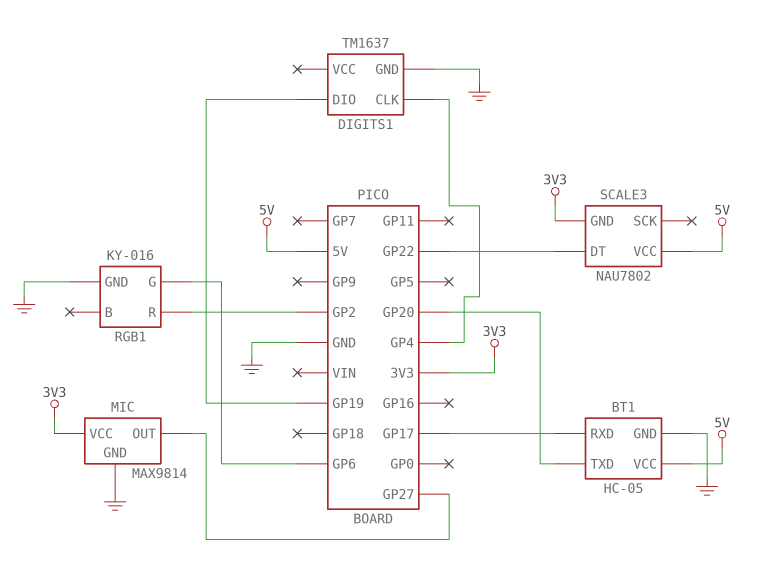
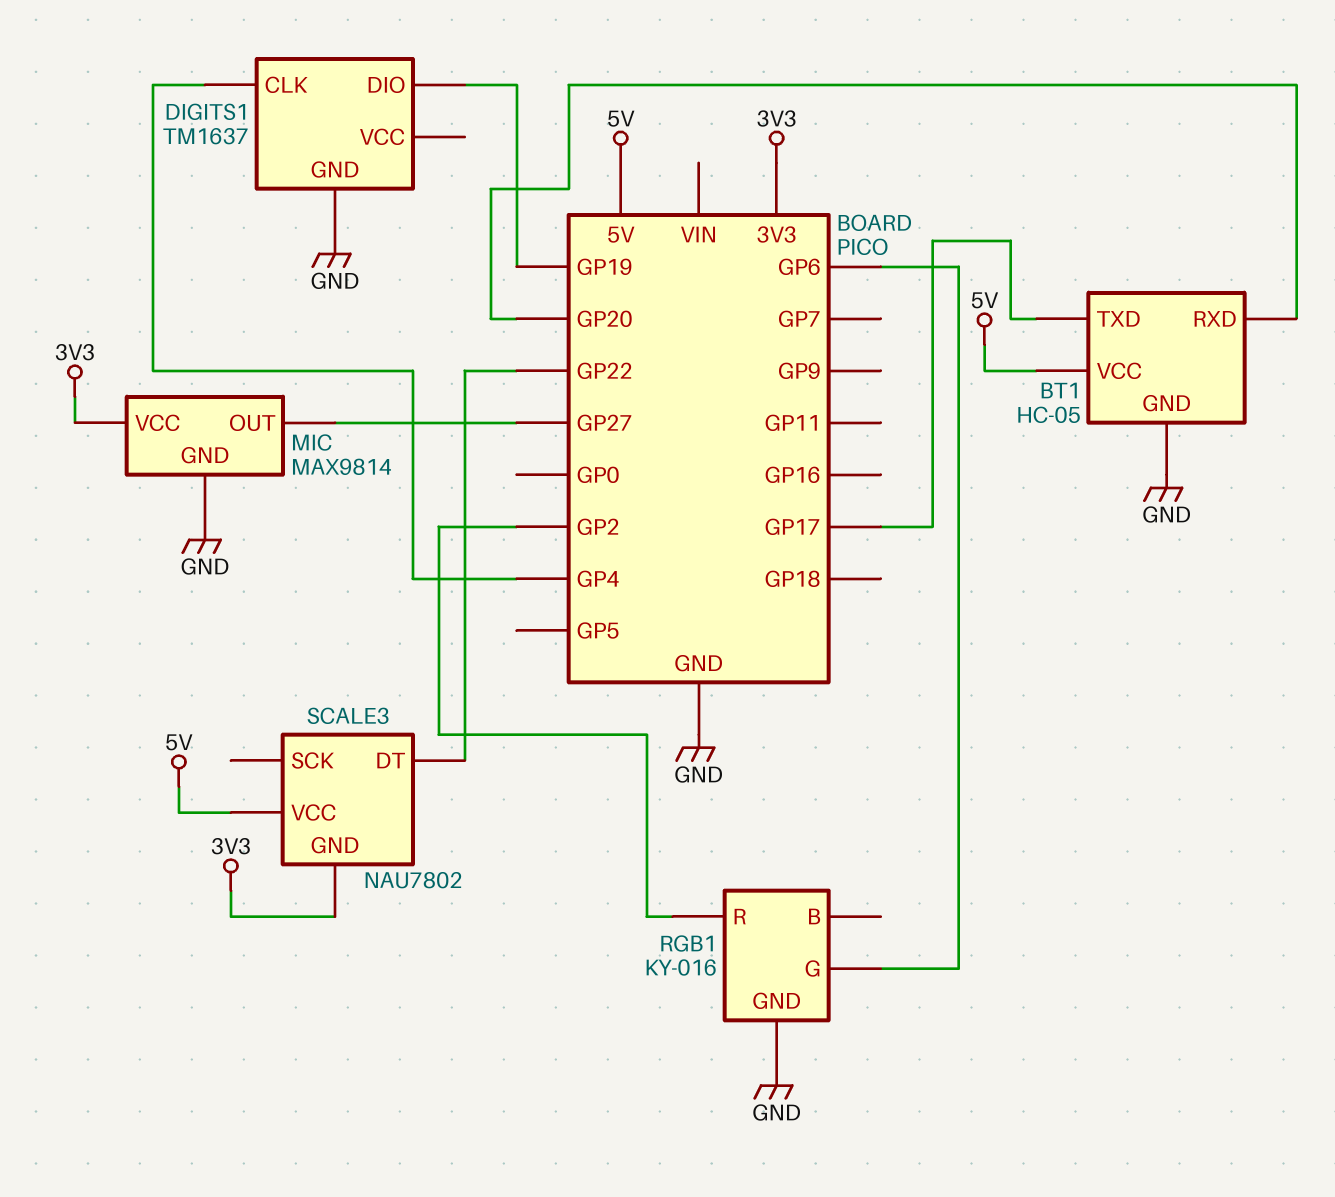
BT1 pin RXD: GP17 -> GP20
BT1 pin TXD: GP20 -> GP17

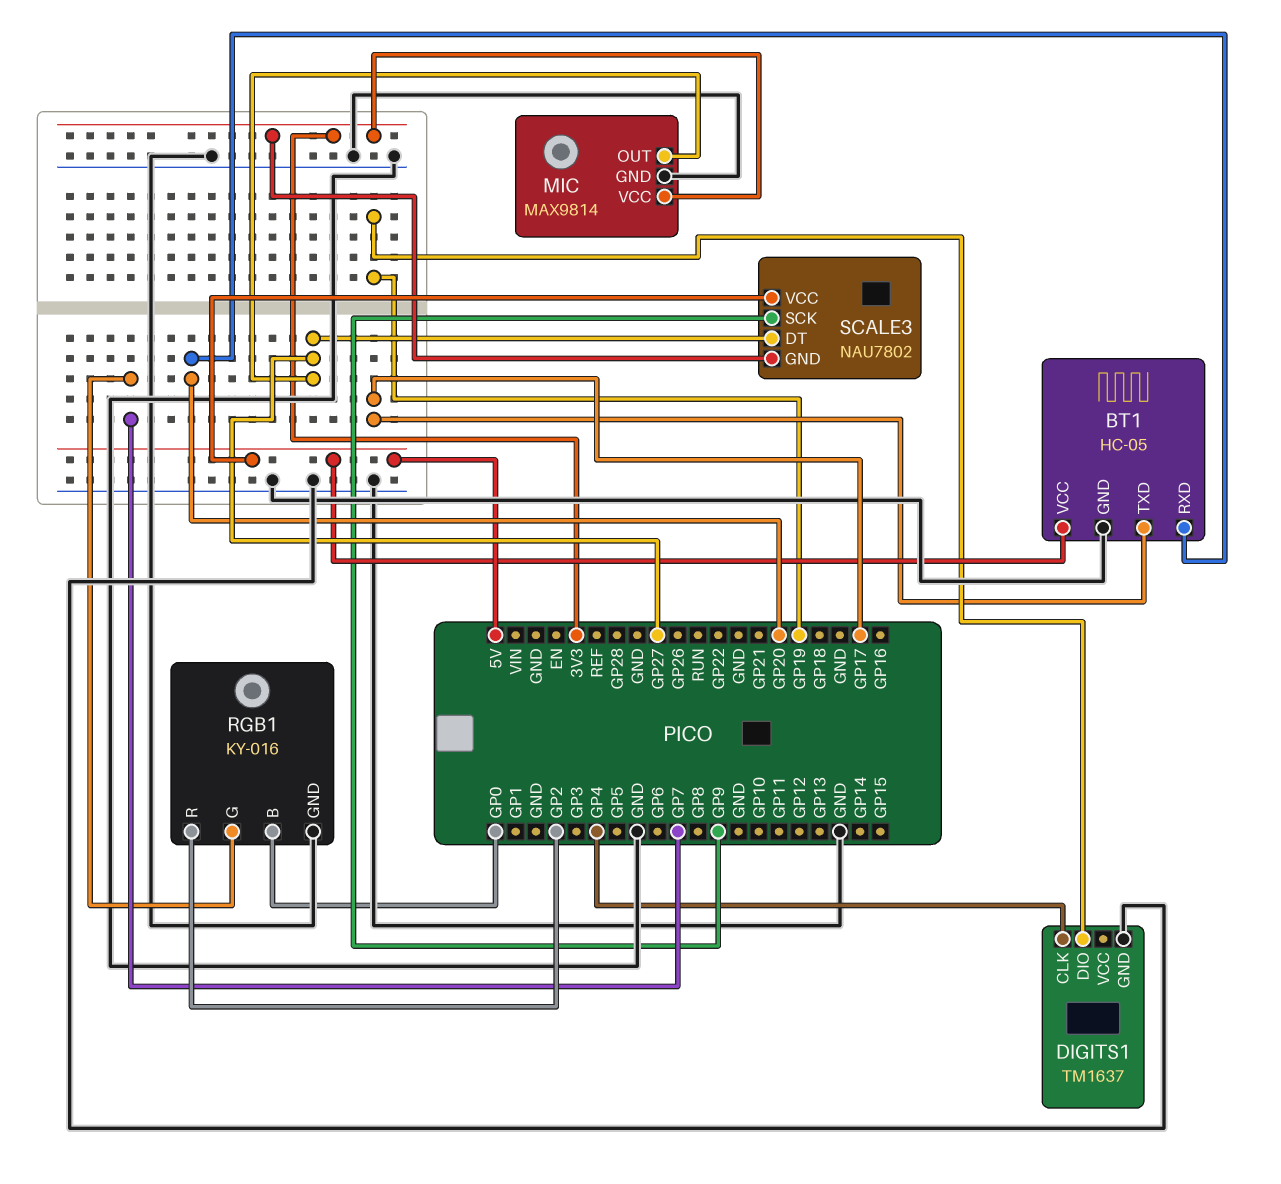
RGB1 pin B: none -> GP0
RGB1 pin G: GP6 -> GP7
SCALE3 pin DT: GP22 -> GP27
SCALE3 pin SCK: none -> GP9

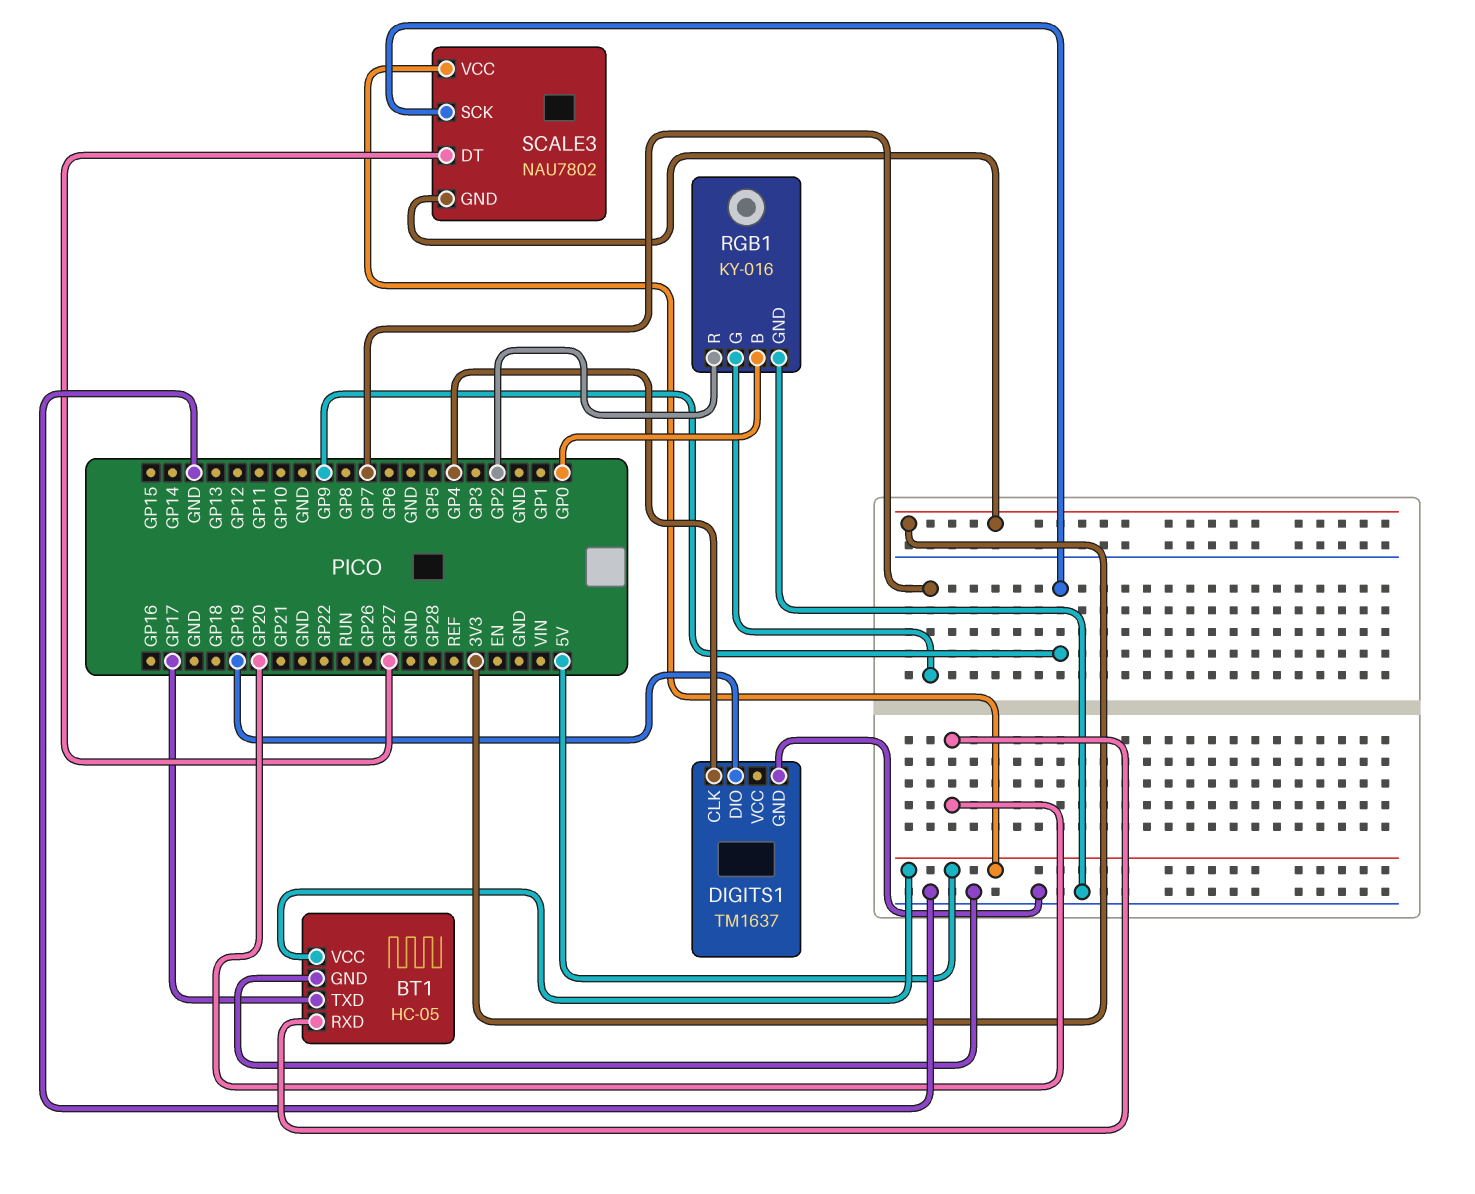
MIC: MAX9814 -> none
MIC pin GND: GND -> none
MIC pin OUT: GP27 -> none
MIC pin VCC: 3V3 -> none

